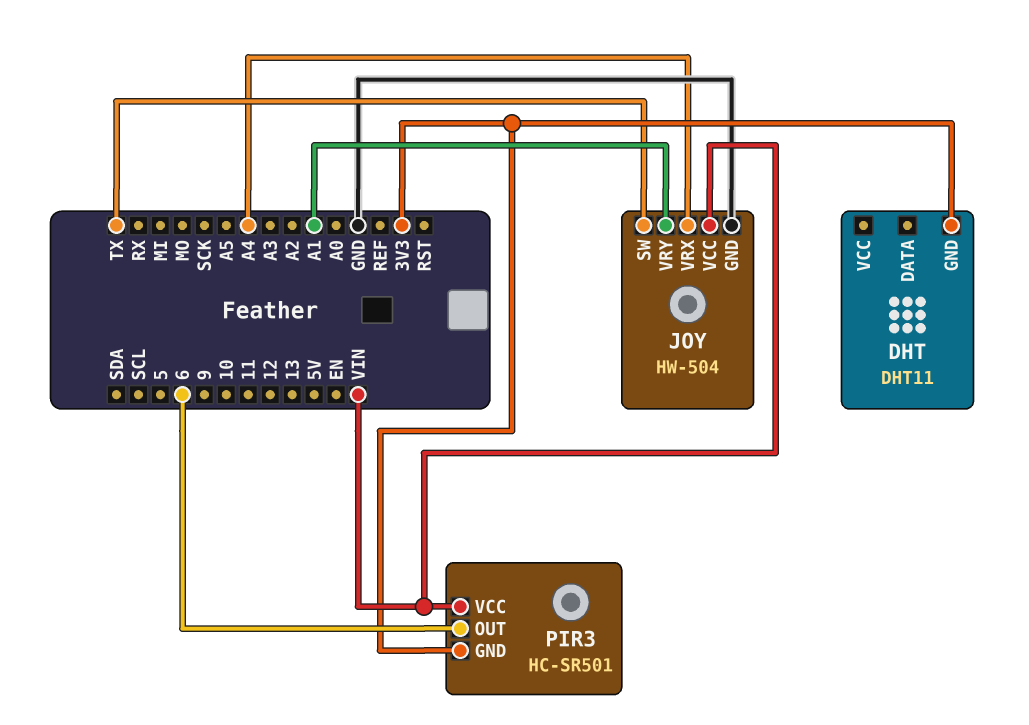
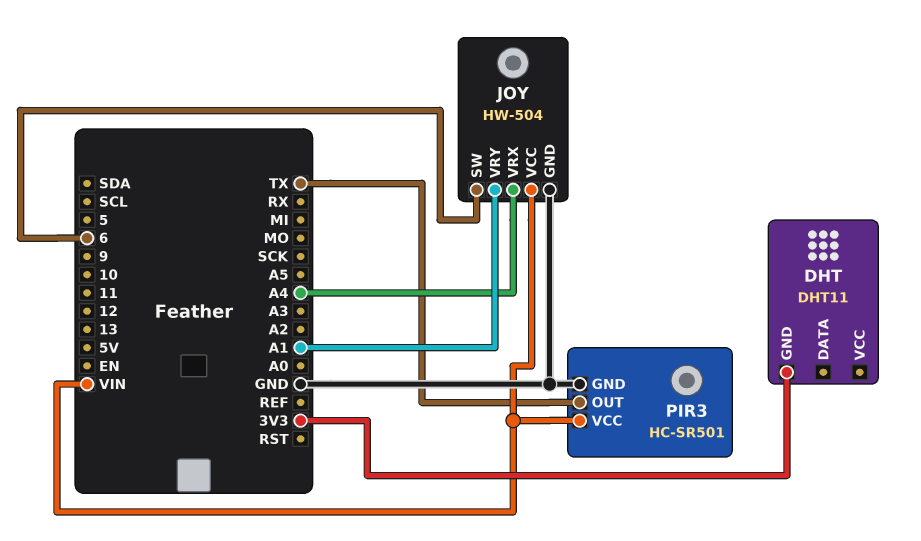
JOY pin SW: TX -> 6
PIR3 pin GND: 3V3 -> GND
PIR3 pin OUT: 6 -> TX

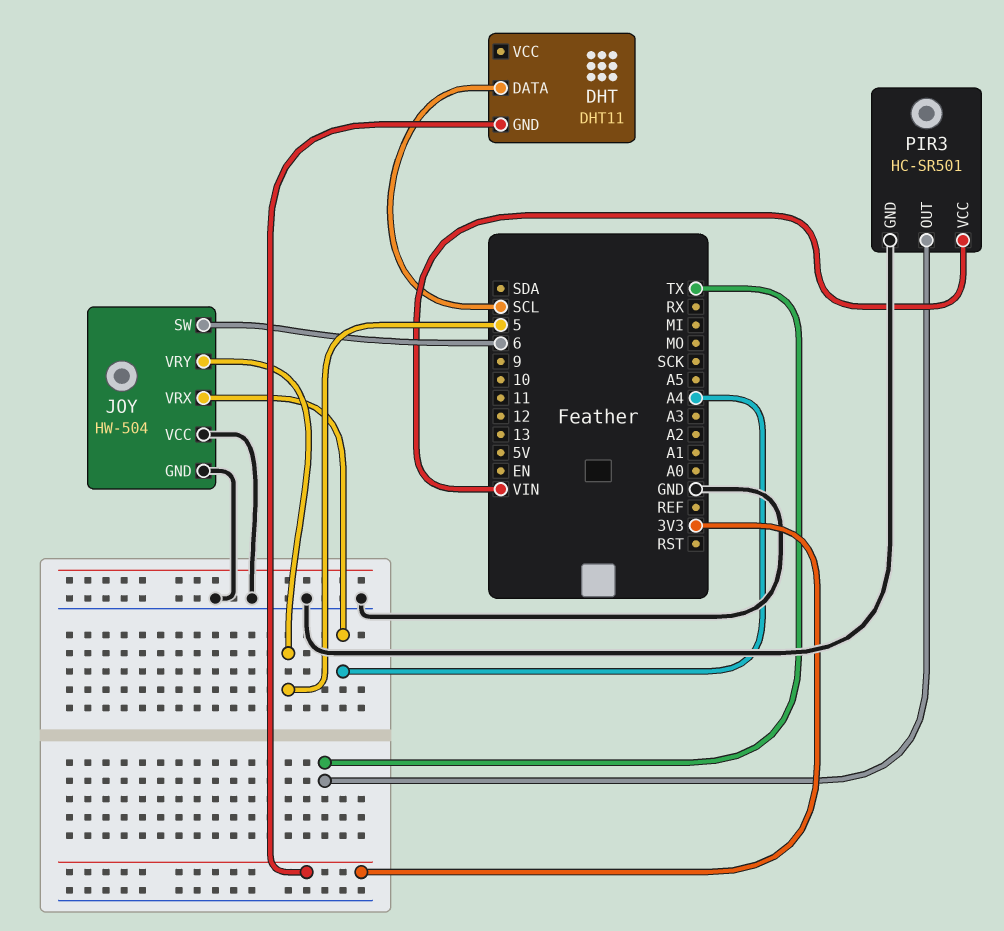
DHT pin DATA: none -> SCL
JOY pin VCC: VIN -> GND
JOY pin VRY: A1 -> 5

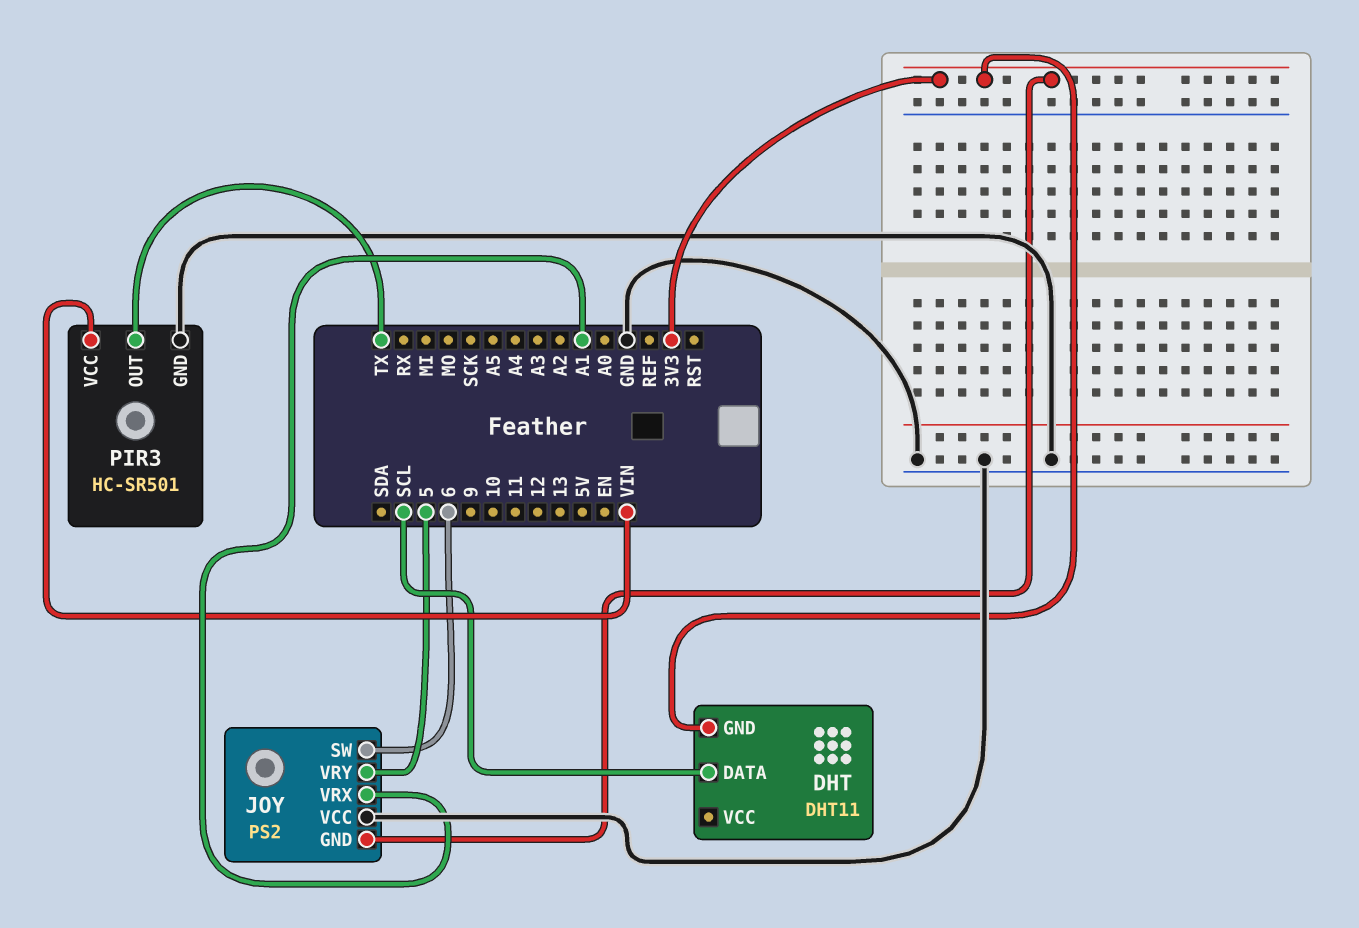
JOY: HW-504 -> PS2
JOY pin GND: GND -> 3V3
JOY pin VRX: A4 -> A1

